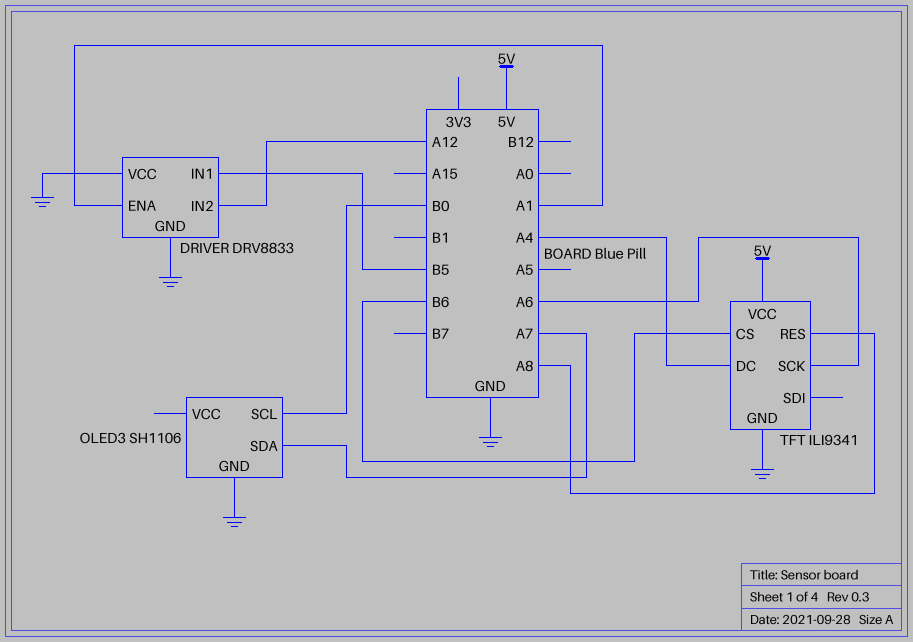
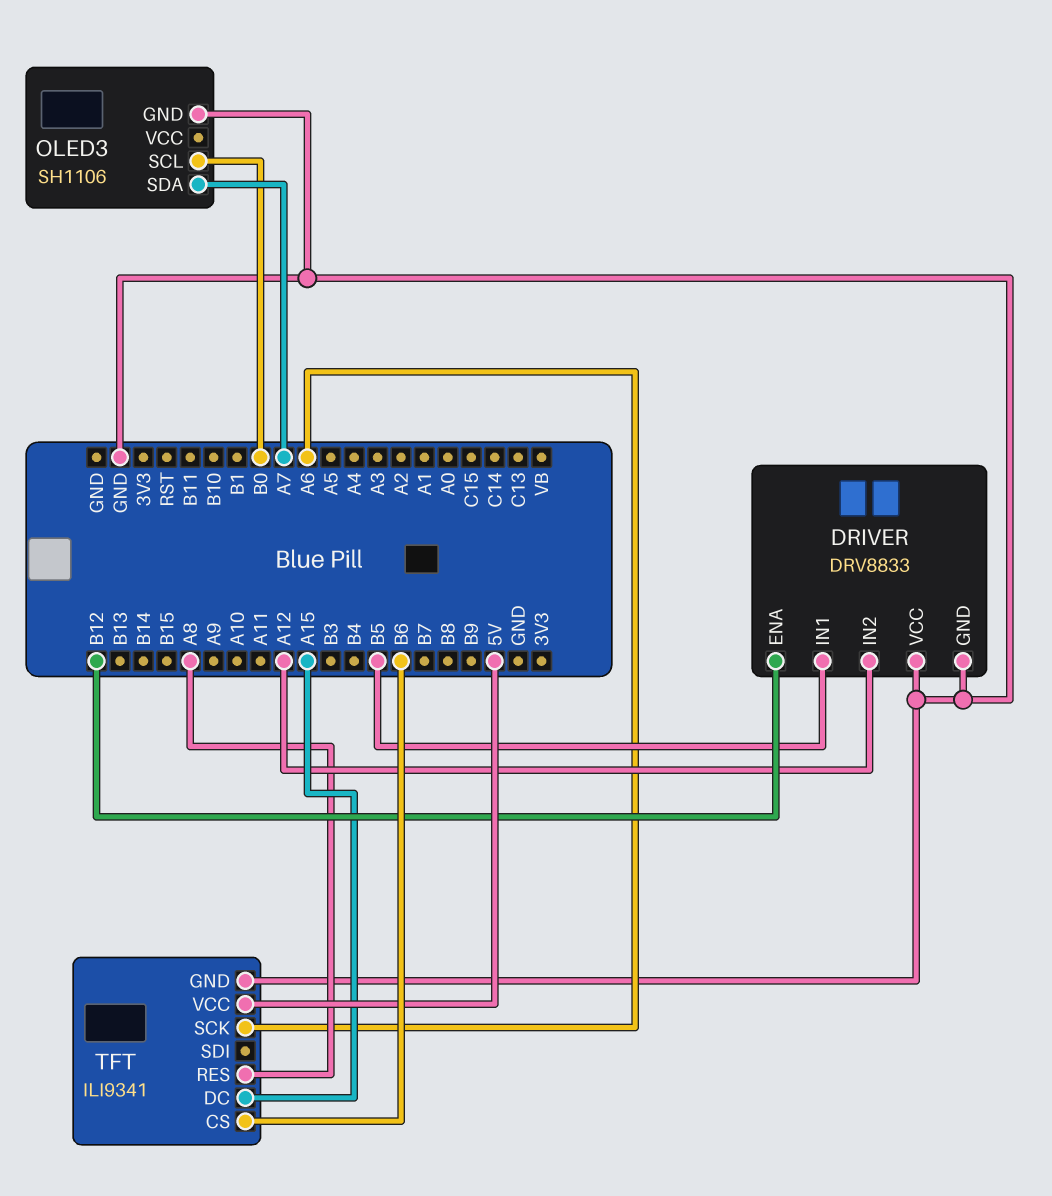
DRIVER pin ENA: A1 -> B12
TFT pin DC: A4 -> A15

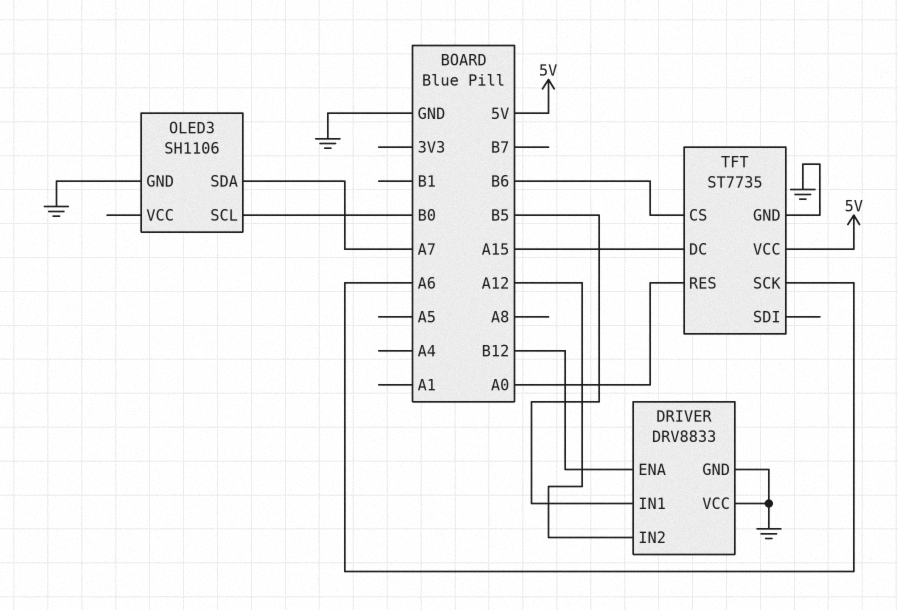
TFT: ILI9341 -> ST7735
TFT pin RES: A8 -> A0

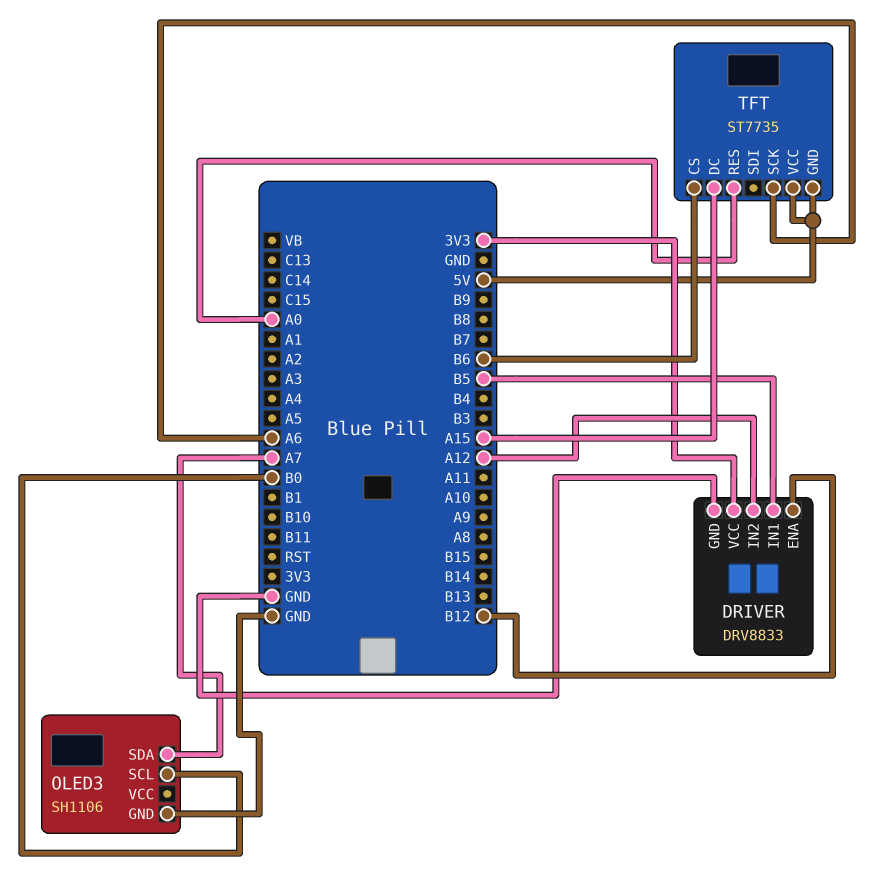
DRIVER pin VCC: GND -> 3V3
TFT pin GND: GND -> 5V

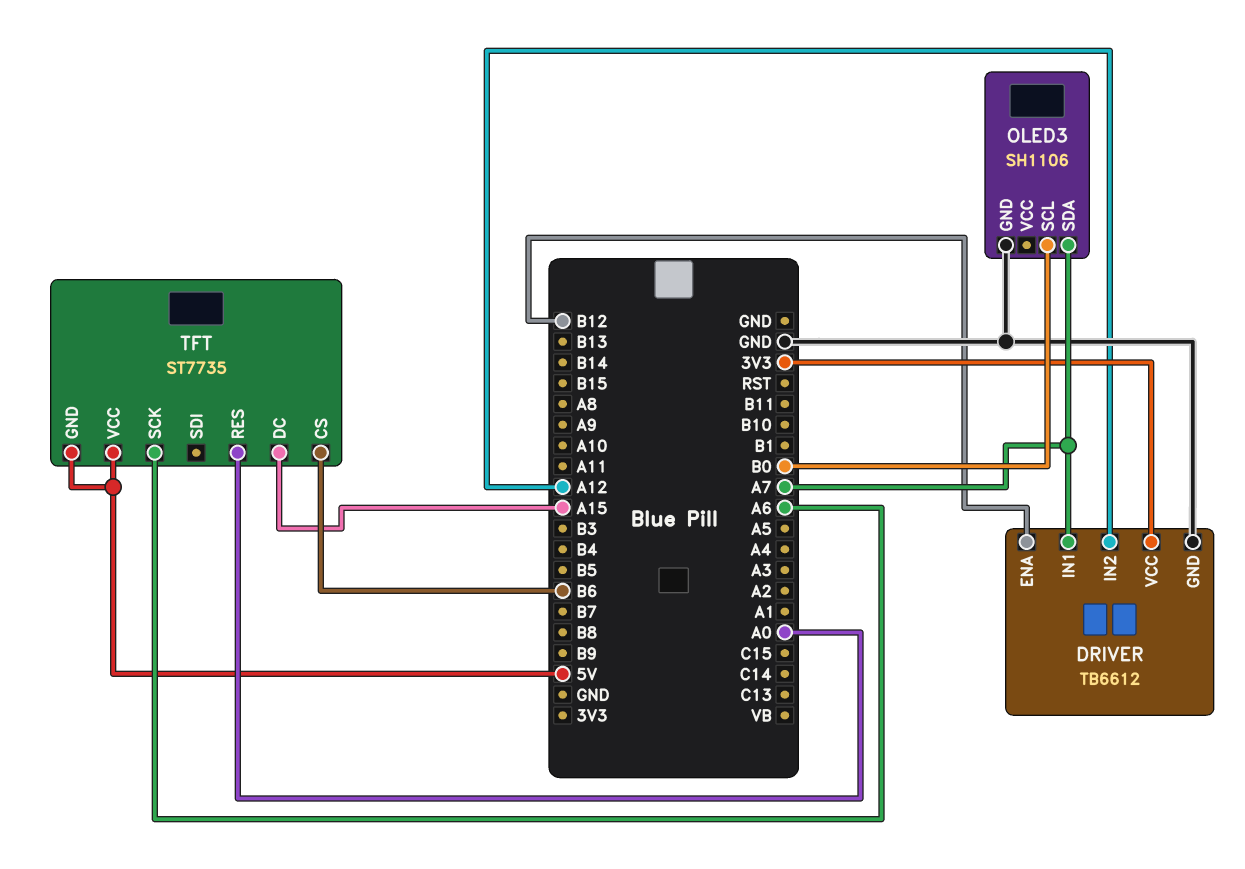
DRIVER: DRV8833 -> TB6612
DRIVER pin IN1: B5 -> A7

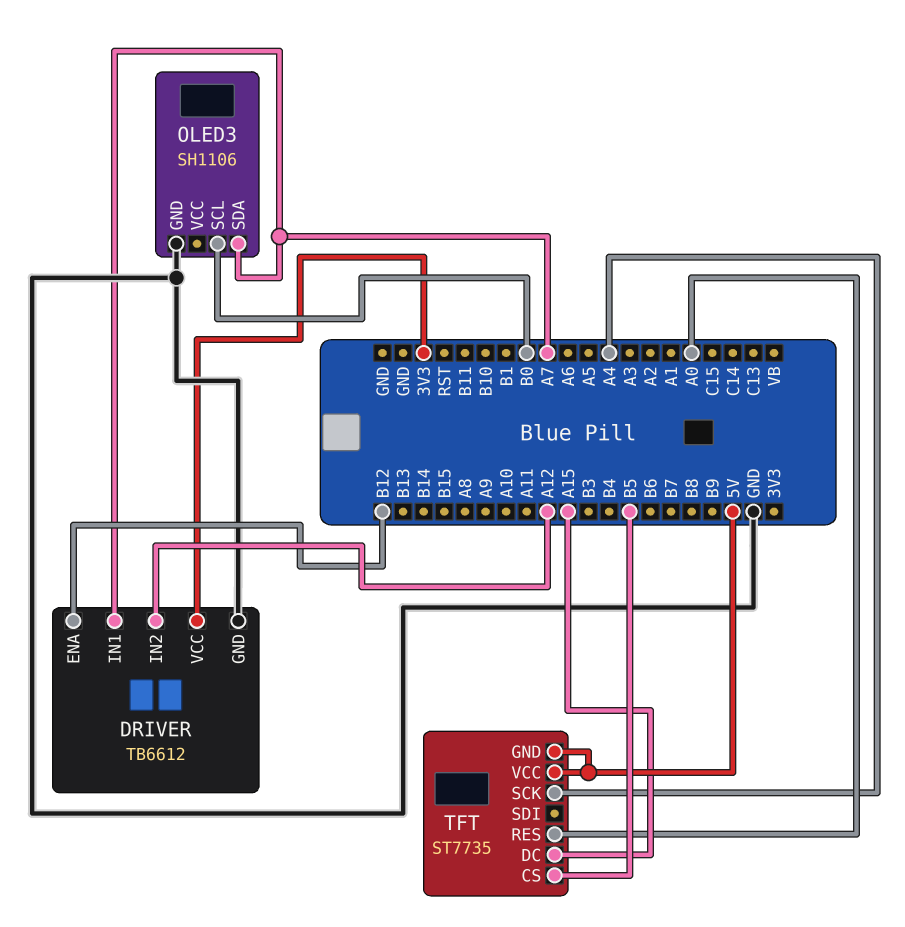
TFT pin CS: B6 -> B5
TFT pin SCK: A6 -> A4

